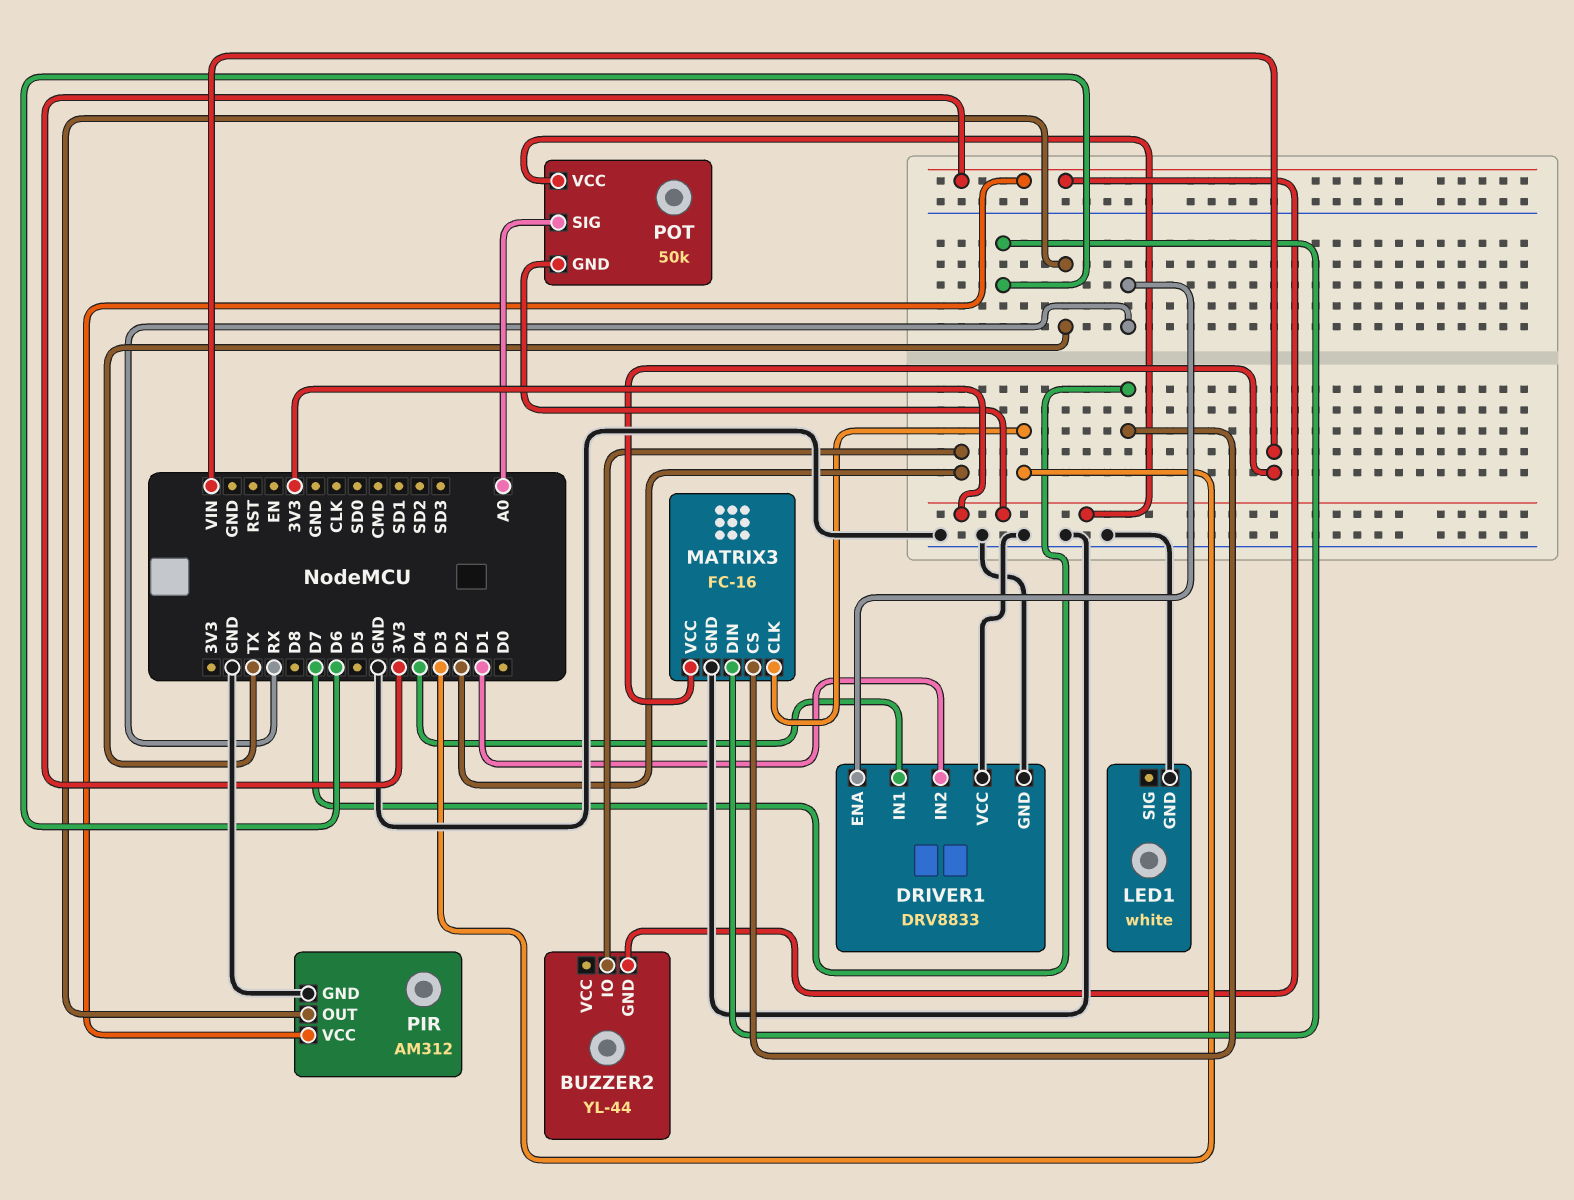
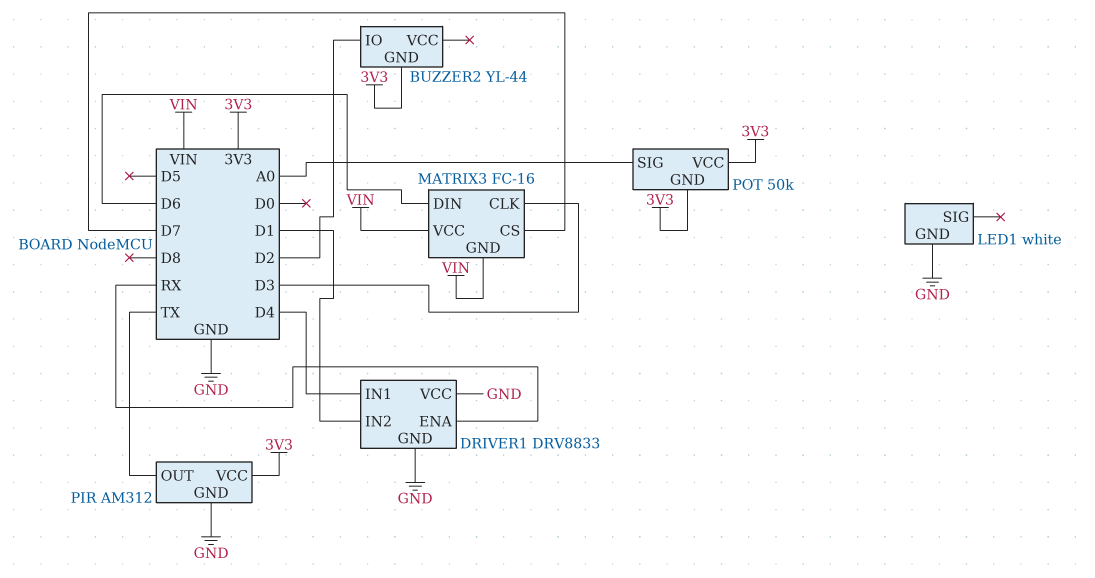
MATRIX3 pin GND: GND -> VIN

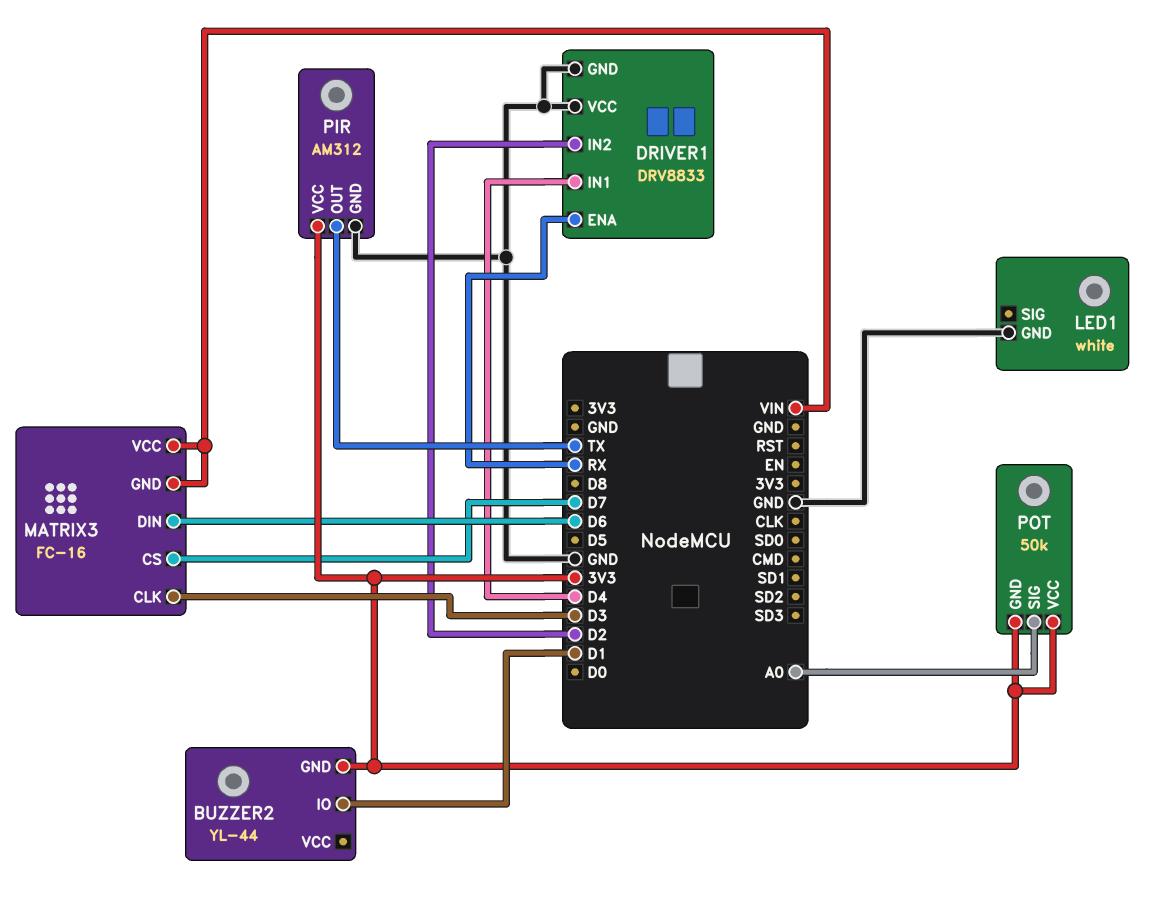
BUZZER2 pin IO: D2 -> D1
DRIVER1 pin IN2: D1 -> D2

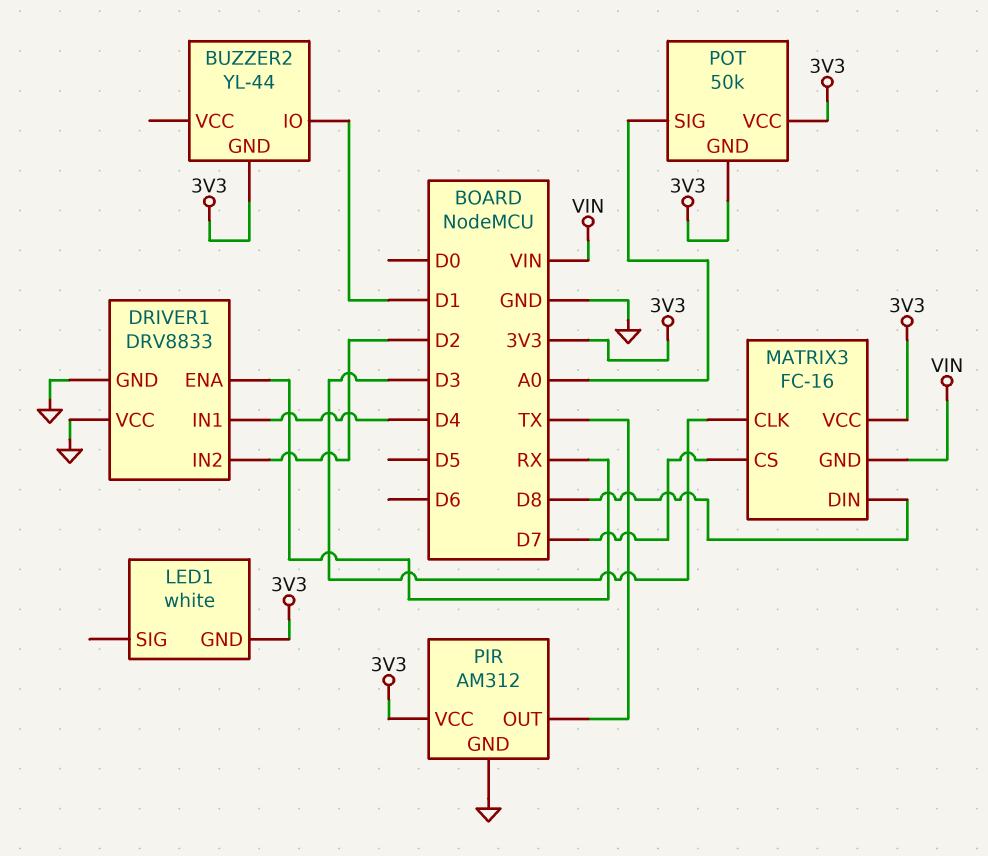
LED1 pin GND: GND -> 3V3
MATRIX3 pin DIN: D6 -> D8
MATRIX3 pin VCC: VIN -> 3V3

